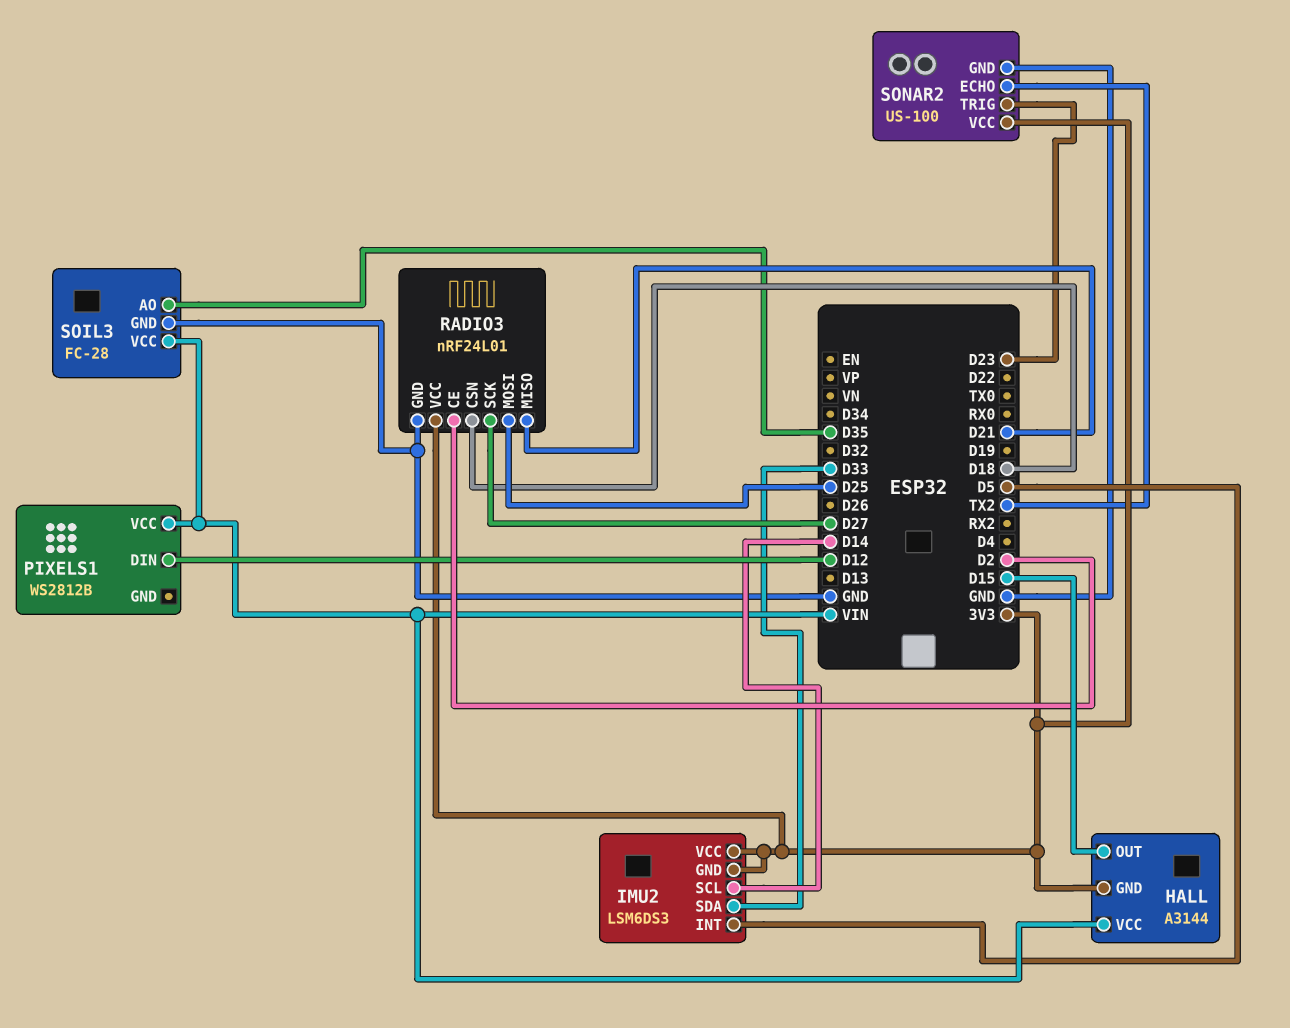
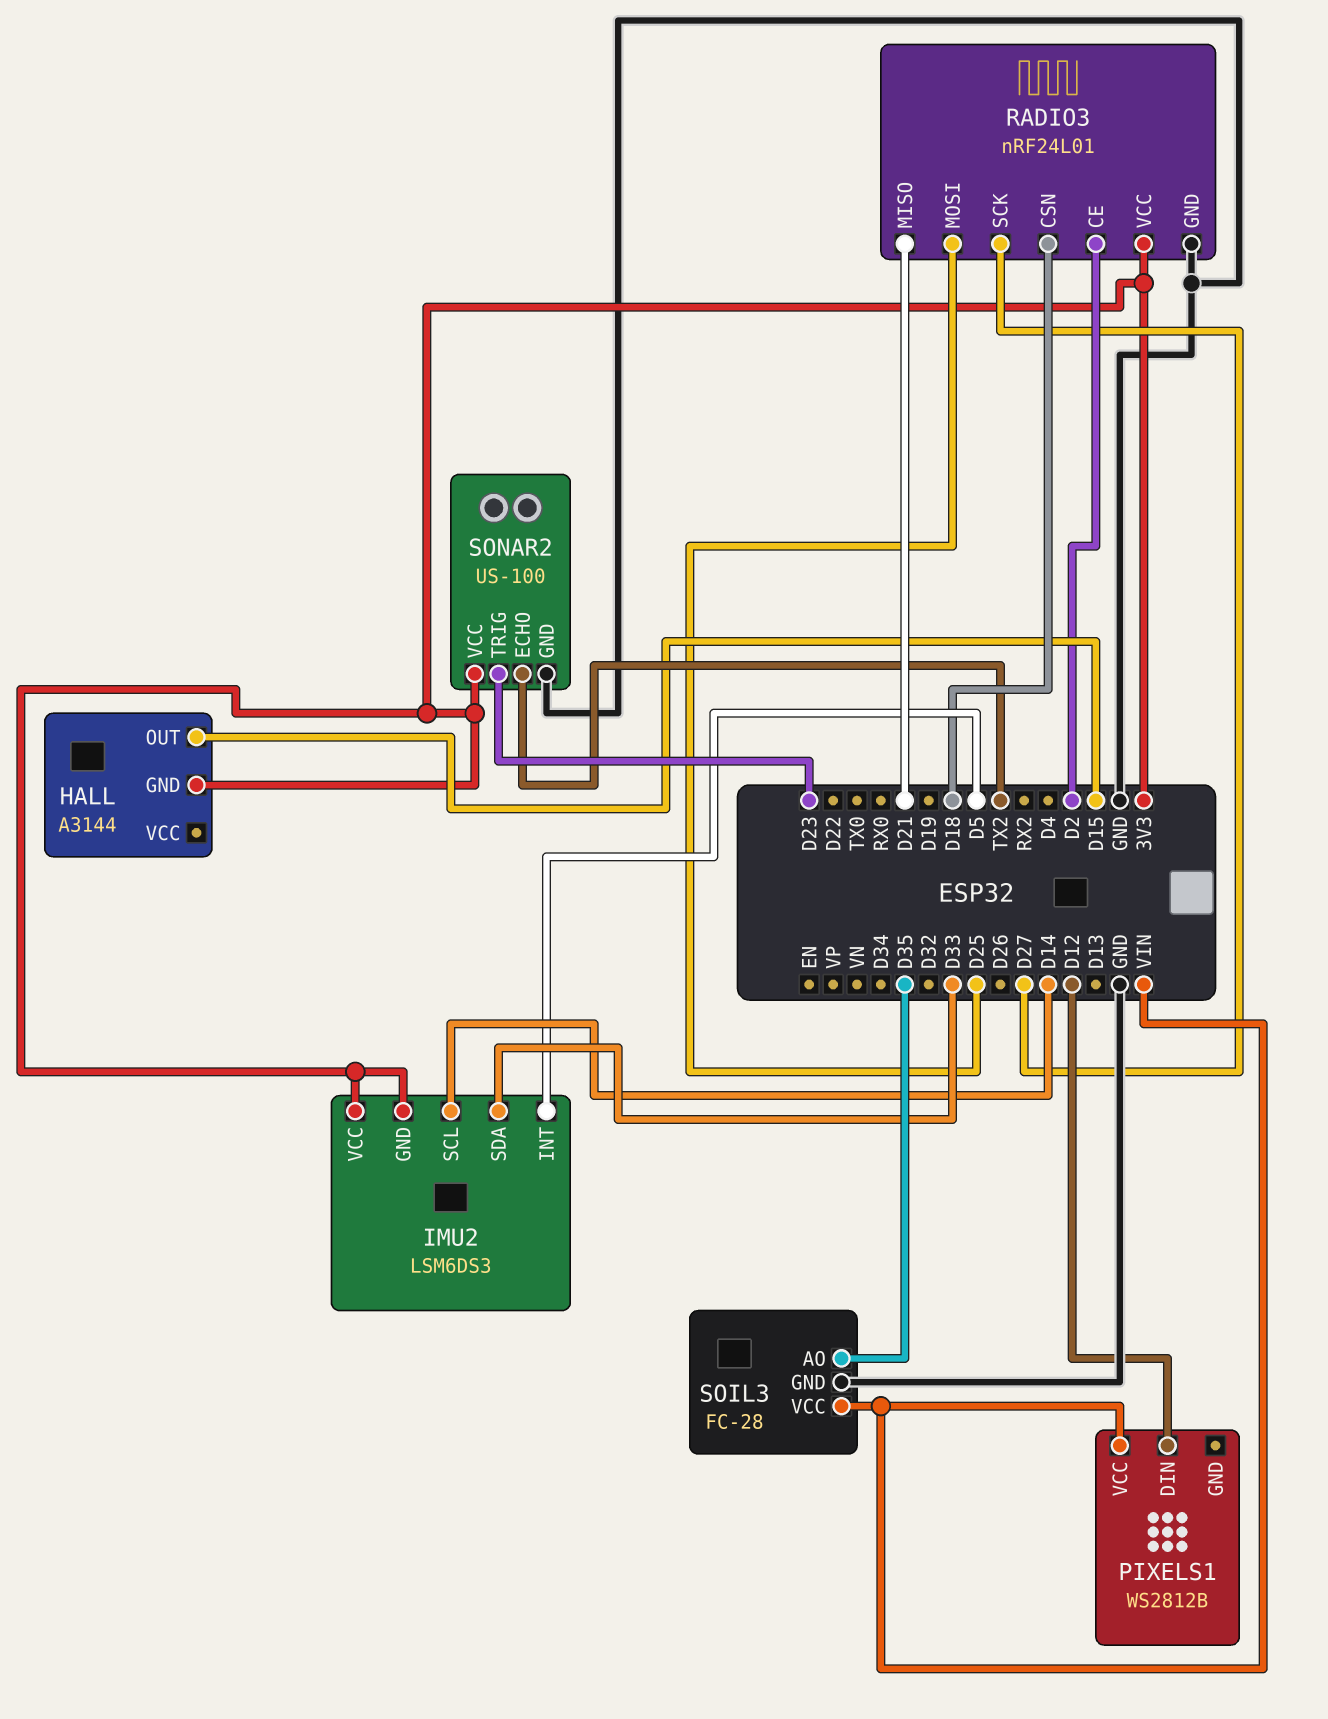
HALL pin VCC: VIN -> none

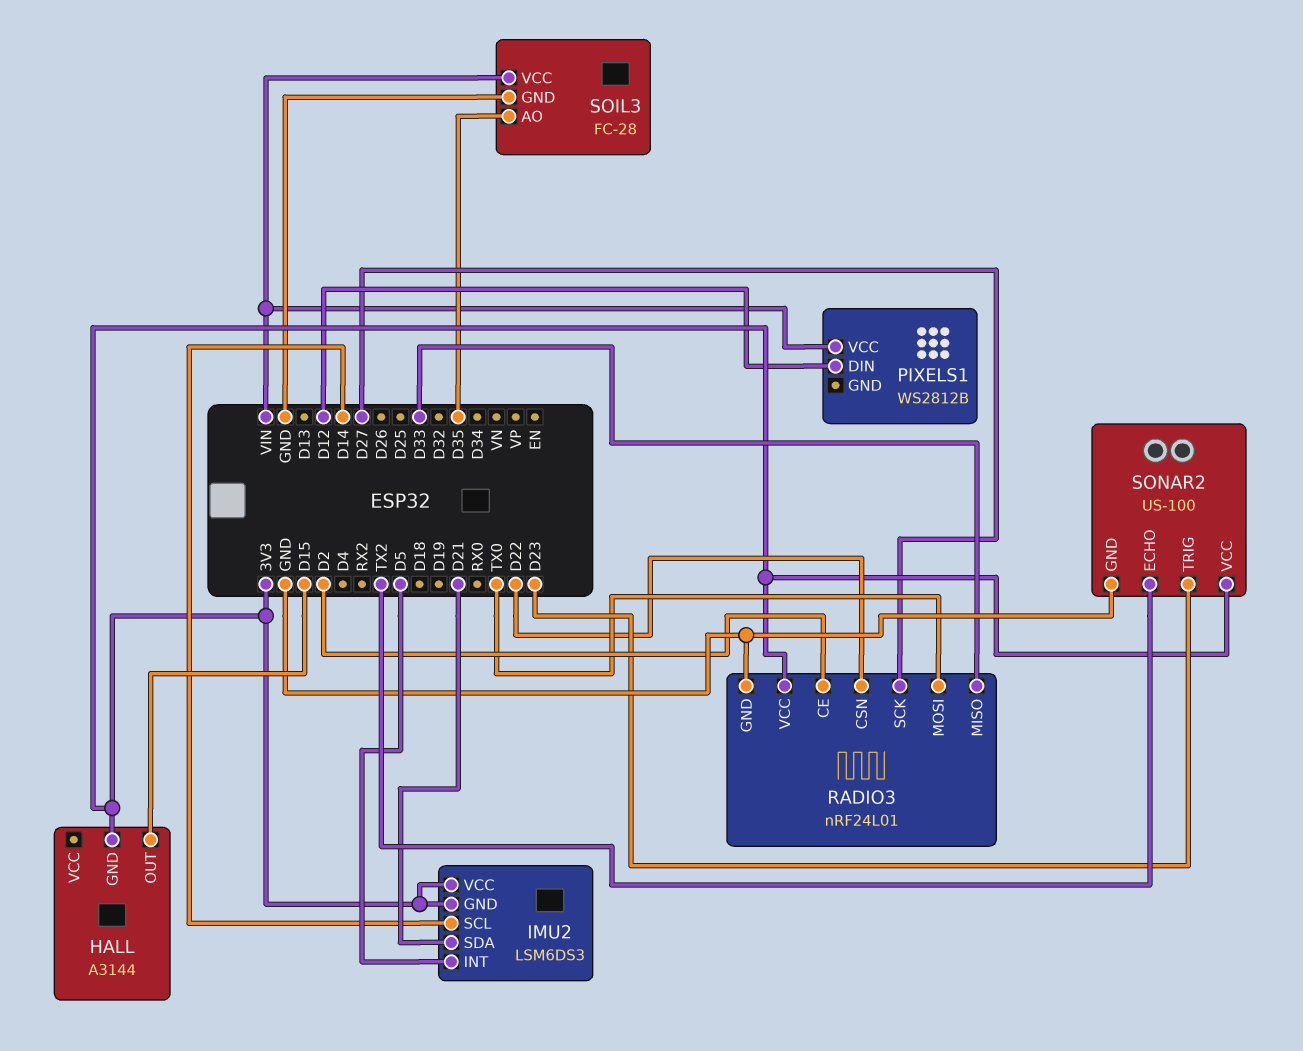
IMU2 pin SDA: D33 -> D21
RADIO3 pin CSN: D18 -> D22
RADIO3 pin MISO: D21 -> D33
RADIO3 pin MOSI: D25 -> TX0

